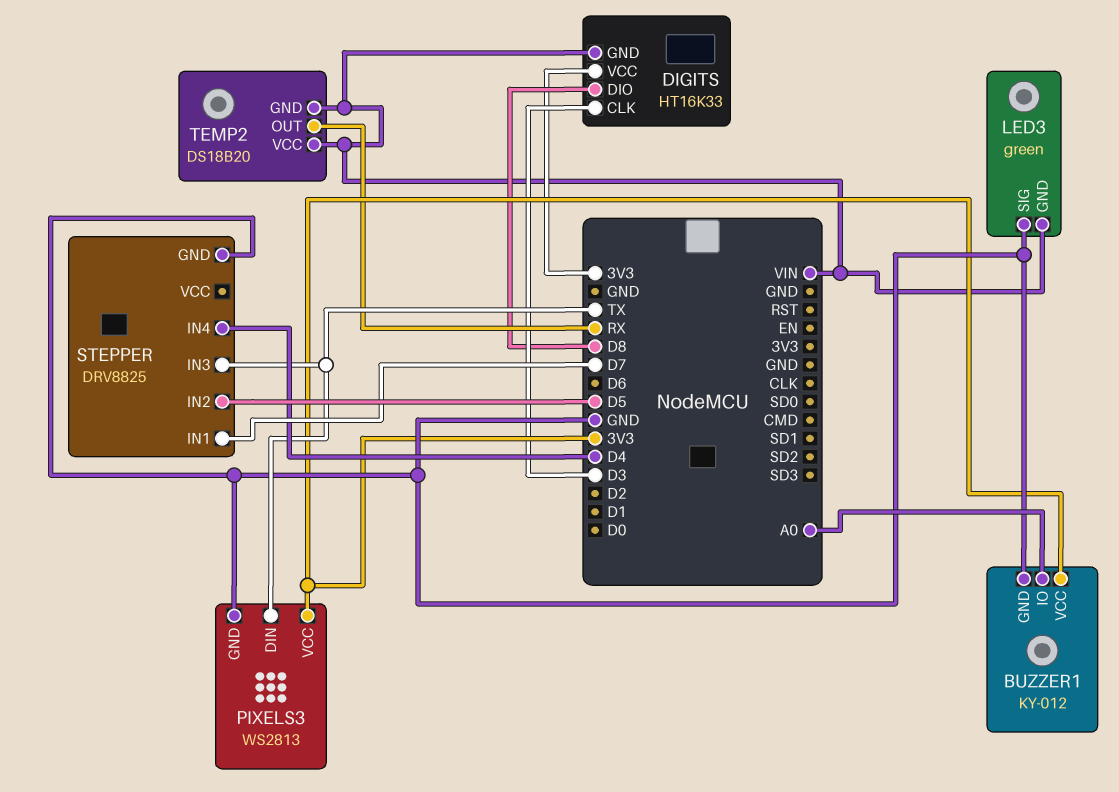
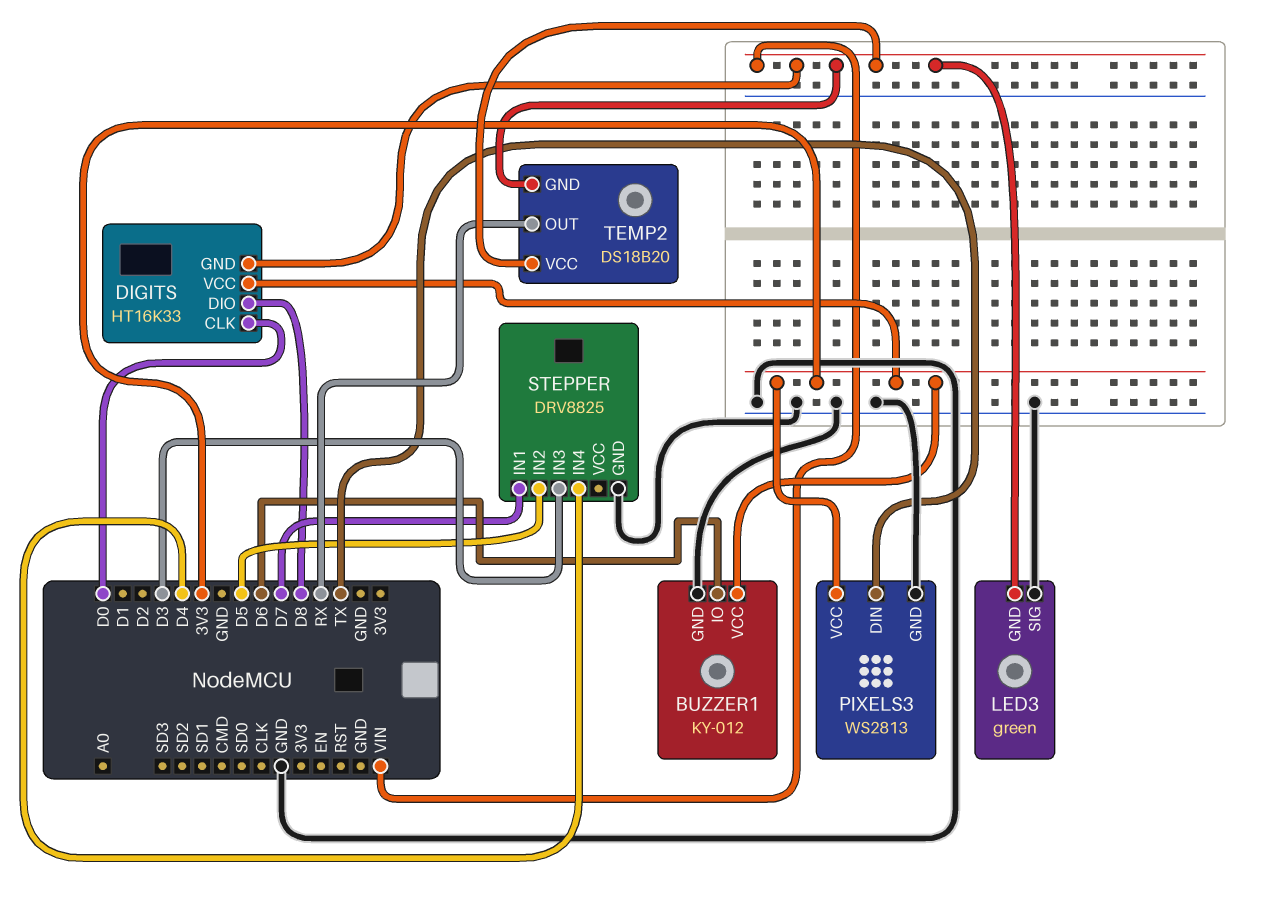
BUZZER1 pin IO: A0 -> D6
DIGITS pin CLK: D3 -> D0
STEPPER pin IN3: TX -> D3

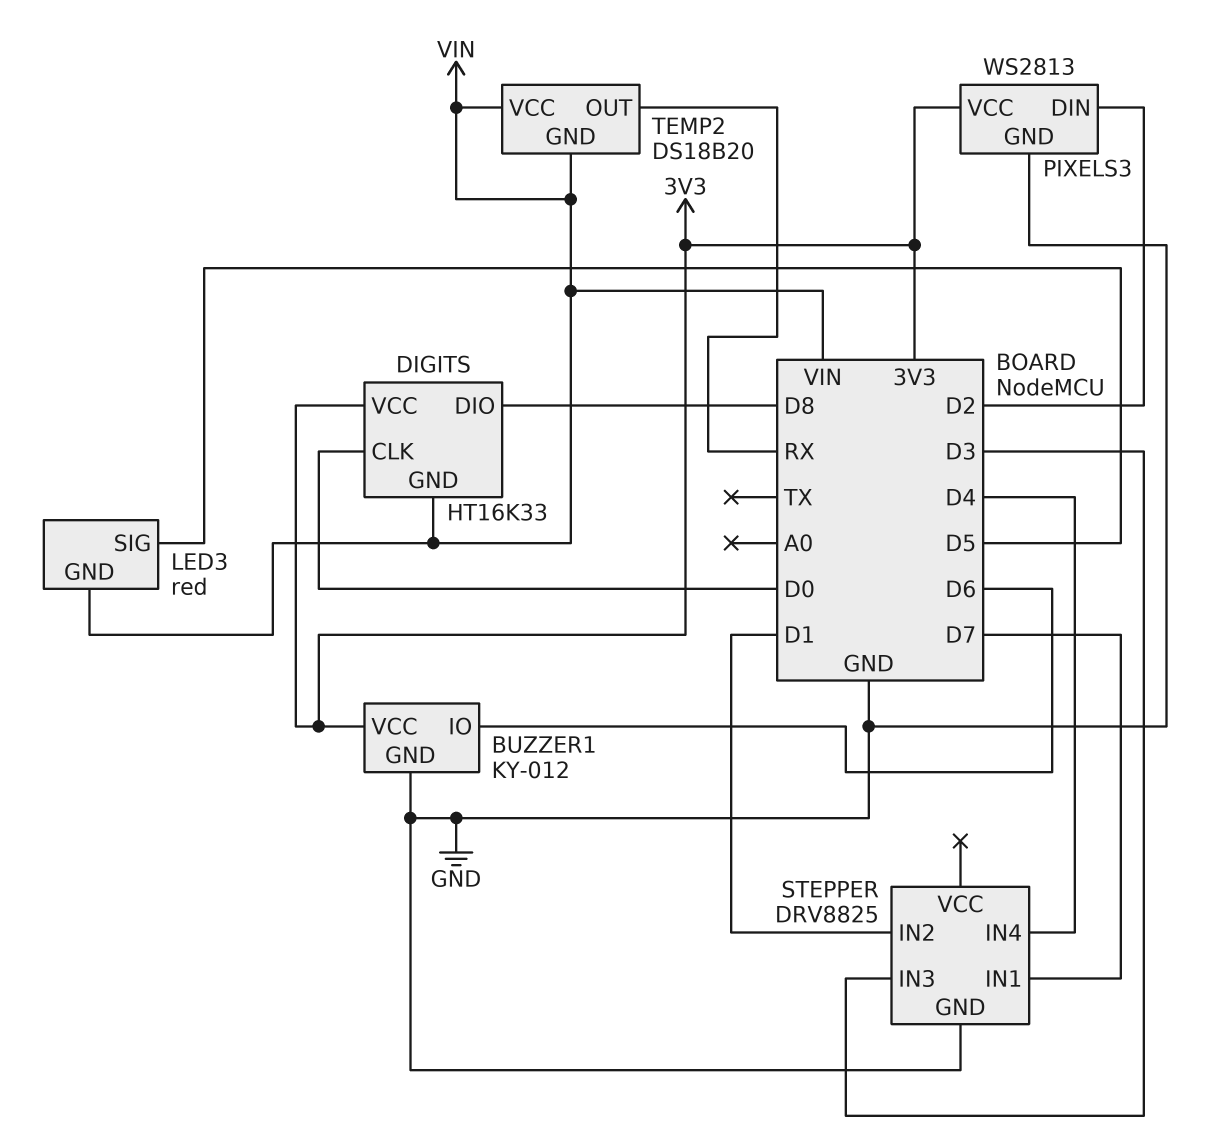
LED3: green -> red
LED3 pin SIG: GND -> D5
PIXELS3 pin DIN: TX -> D2
STEPPER pin IN2: D5 -> D1

